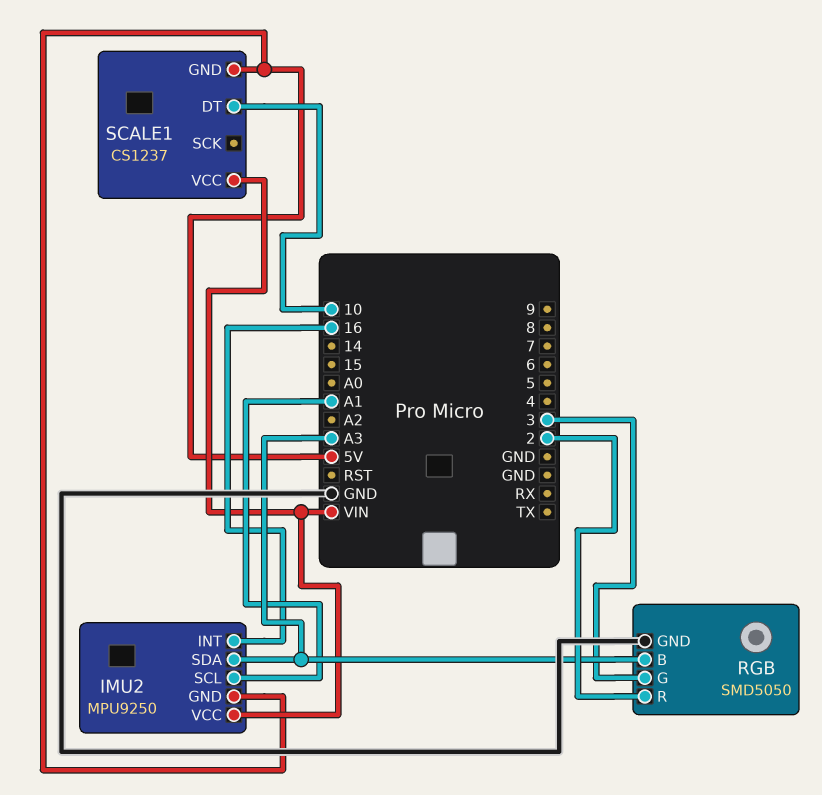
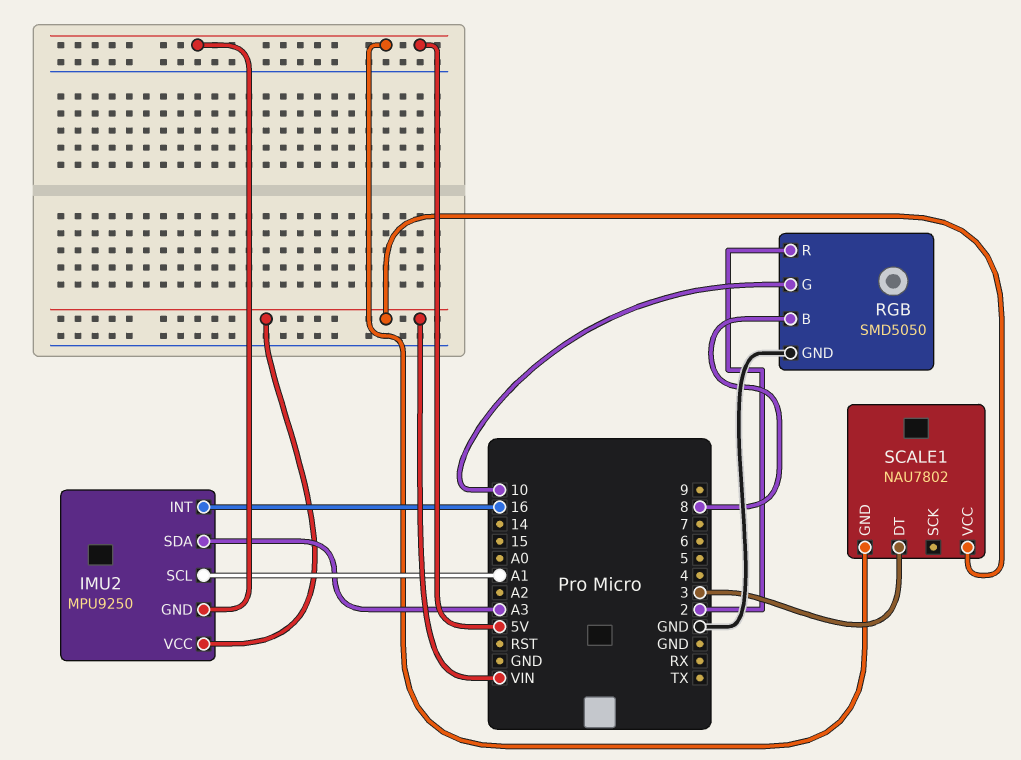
RGB pin B: A3 -> 8
RGB pin G: 3 -> 10
SCALE1: CS1237 -> NAU7802
SCALE1 pin DT: 10 -> 3

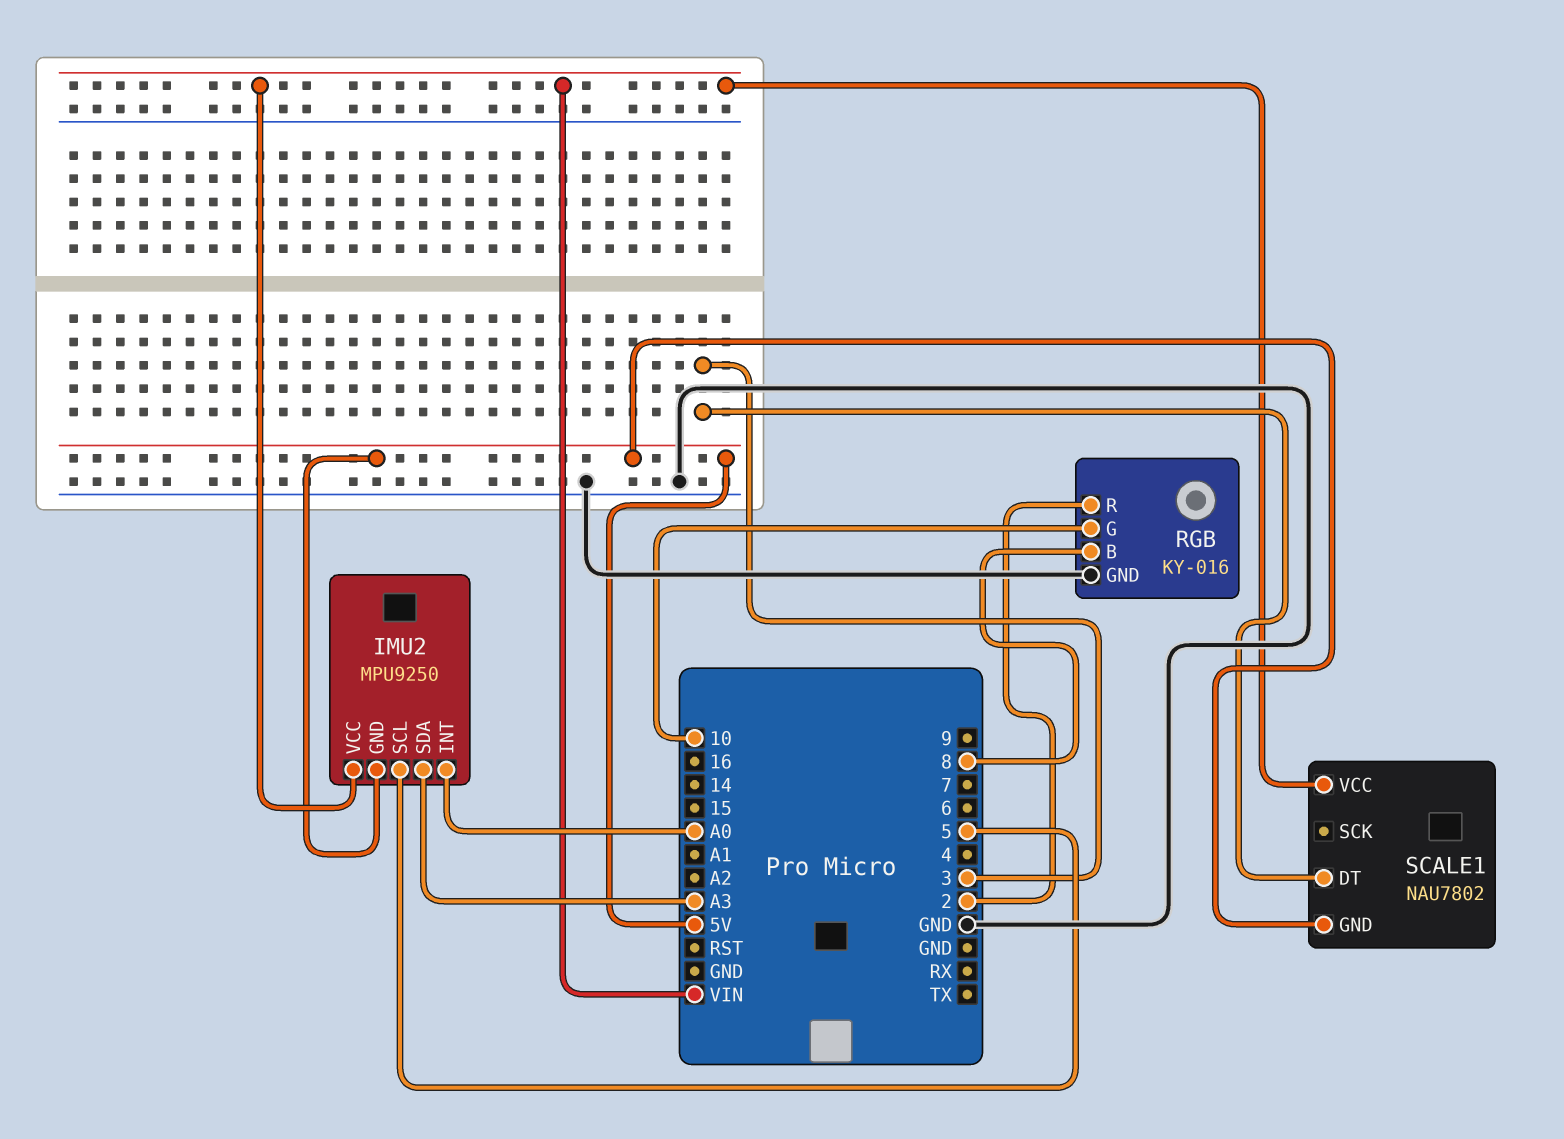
IMU2 pin INT: 16 -> A0
IMU2 pin SCL: A1 -> 5
RGB: SMD5050 -> KY-016

